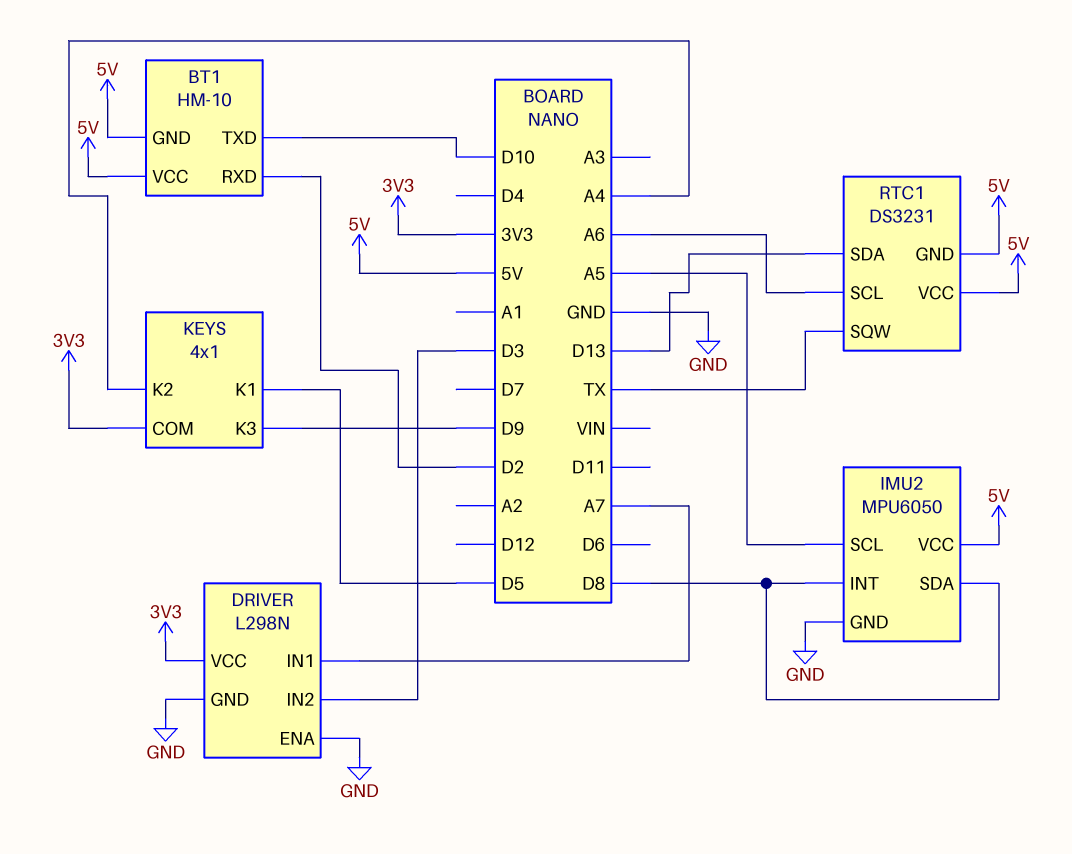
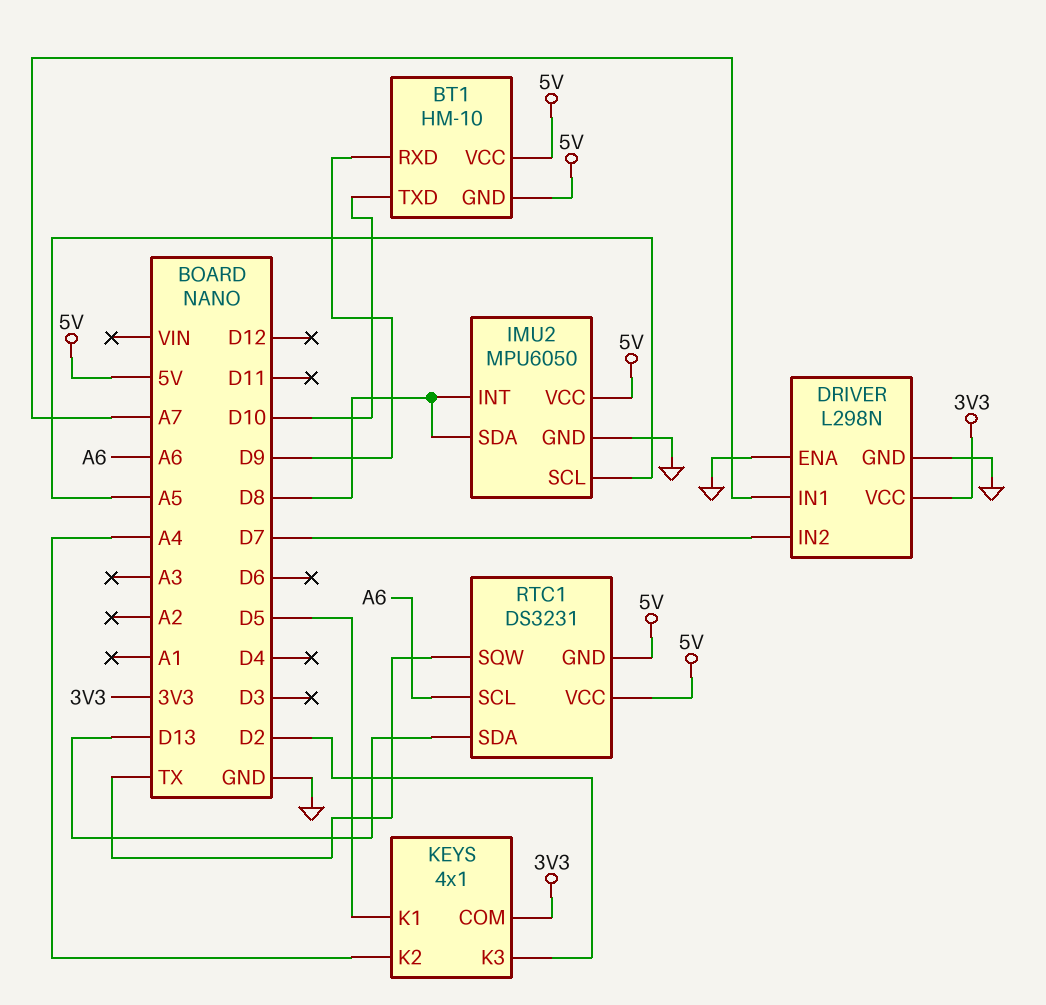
BT1 pin RXD: D2 -> D9
DRIVER pin IN2: D3 -> D7
KEYS pin K3: D9 -> D2

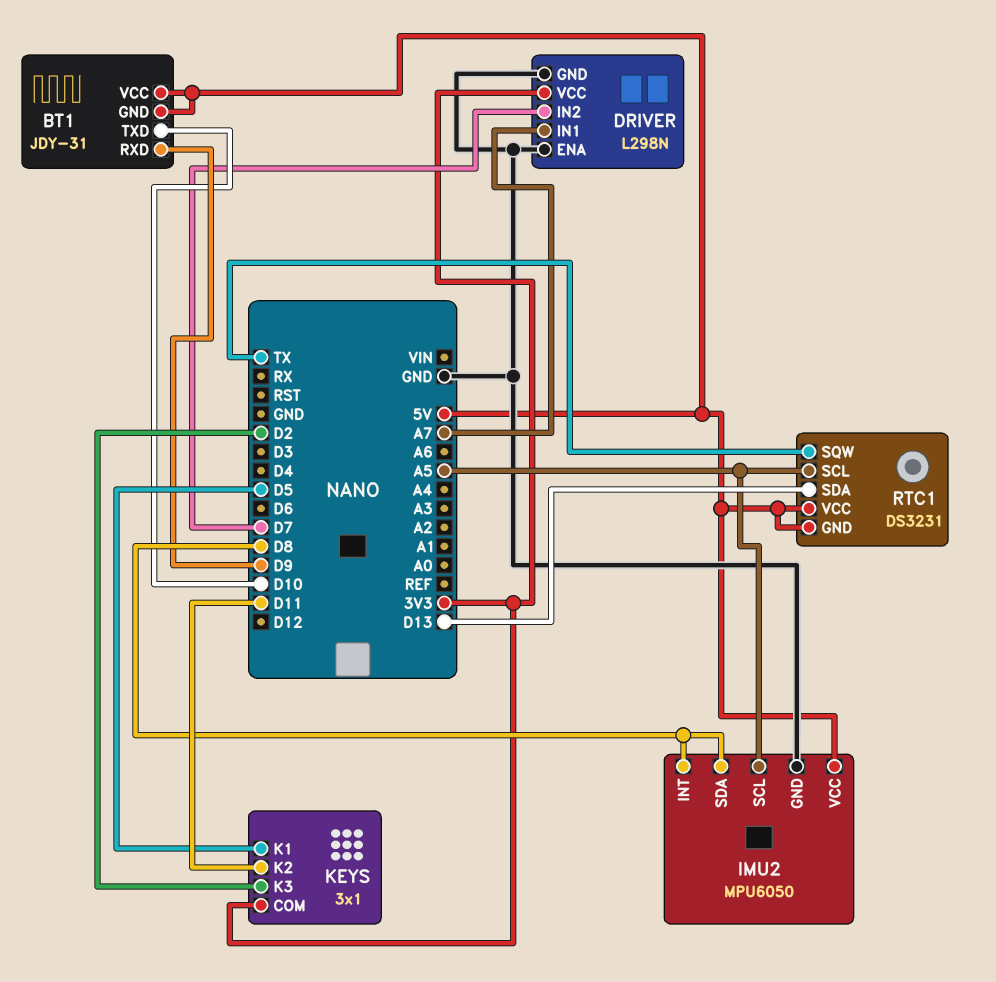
BT1: HM-10 -> JDY-31
KEYS: 4x1 -> 3x1
KEYS pin K2: A4 -> D11
RTC1 pin SCL: A6 -> A5

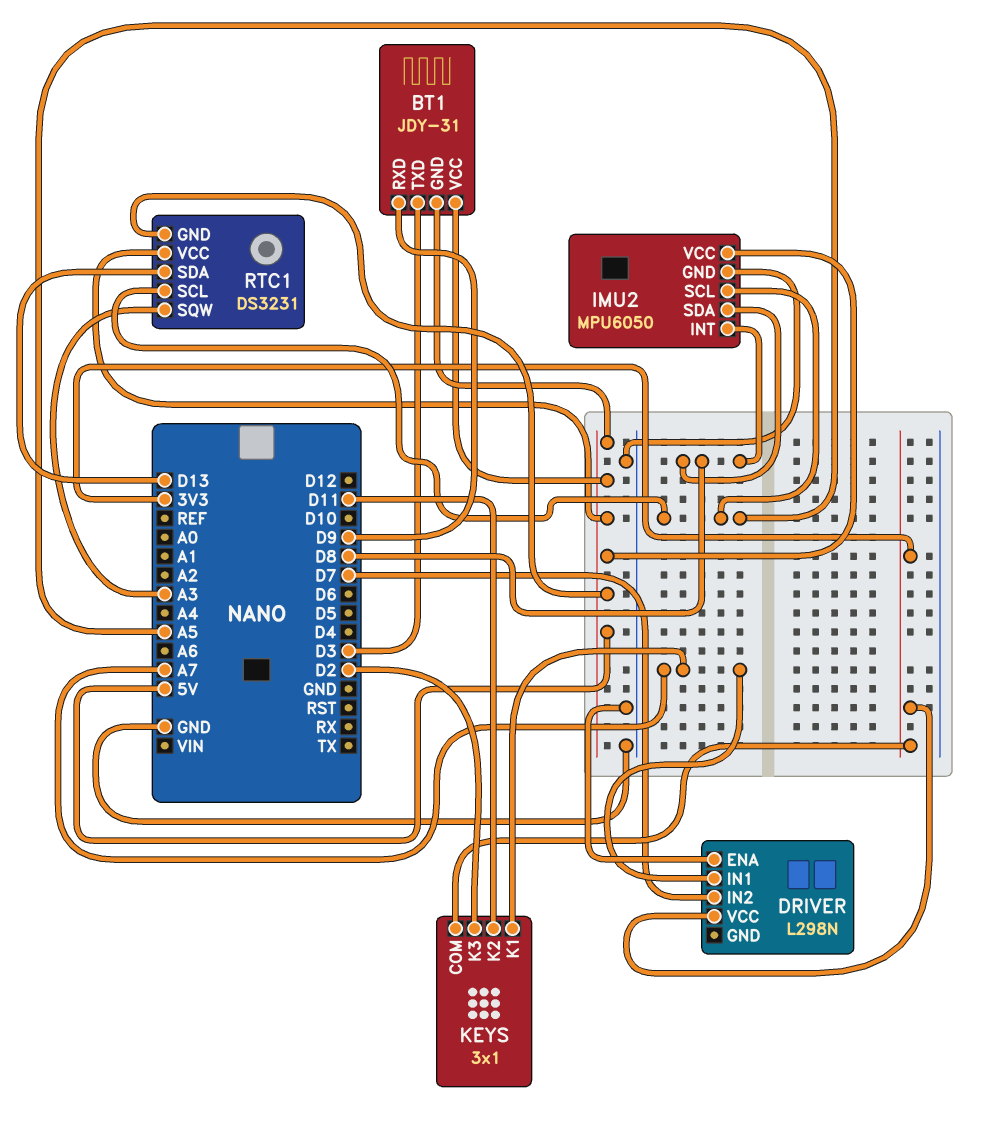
BT1 pin TXD: D10 -> D3
DRIVER pin GND: GND -> none
KEYS pin K1: D5 -> A7
RTC1 pin SQW: TX -> A3

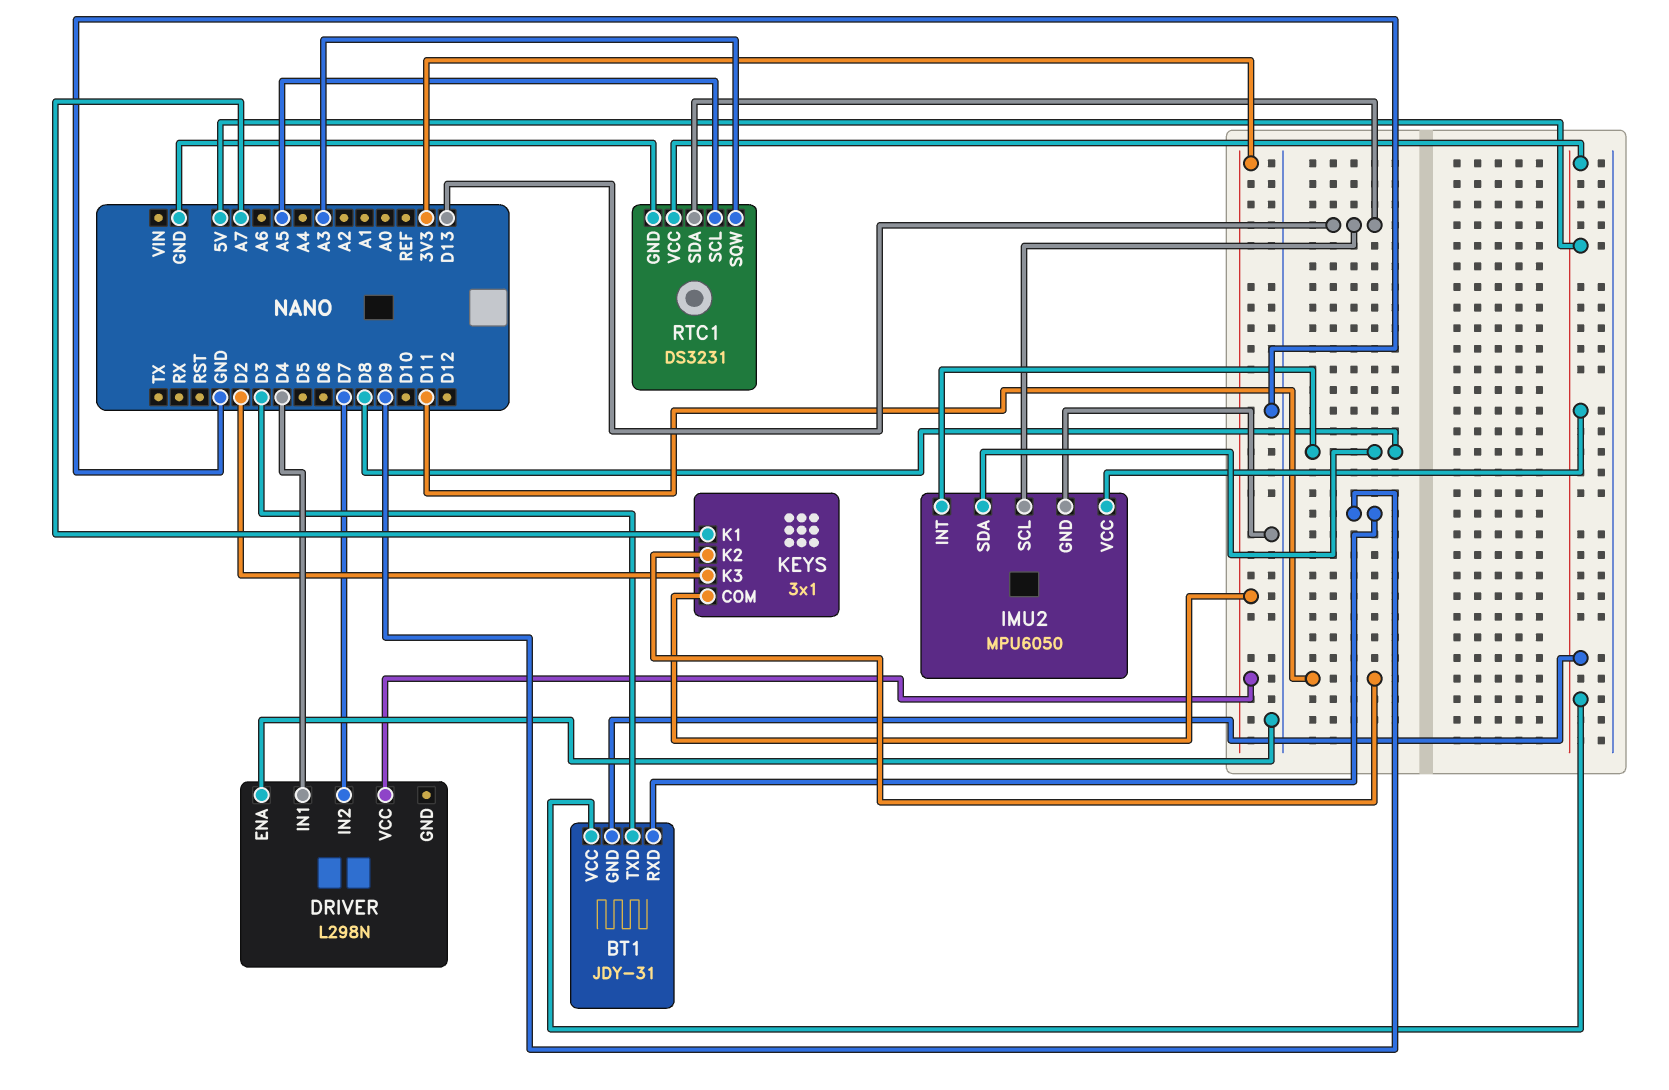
DRIVER pin IN1: A7 -> D4
IMU2 pin SCL: A5 -> D13
RTC1 pin GND: 5V -> GND

